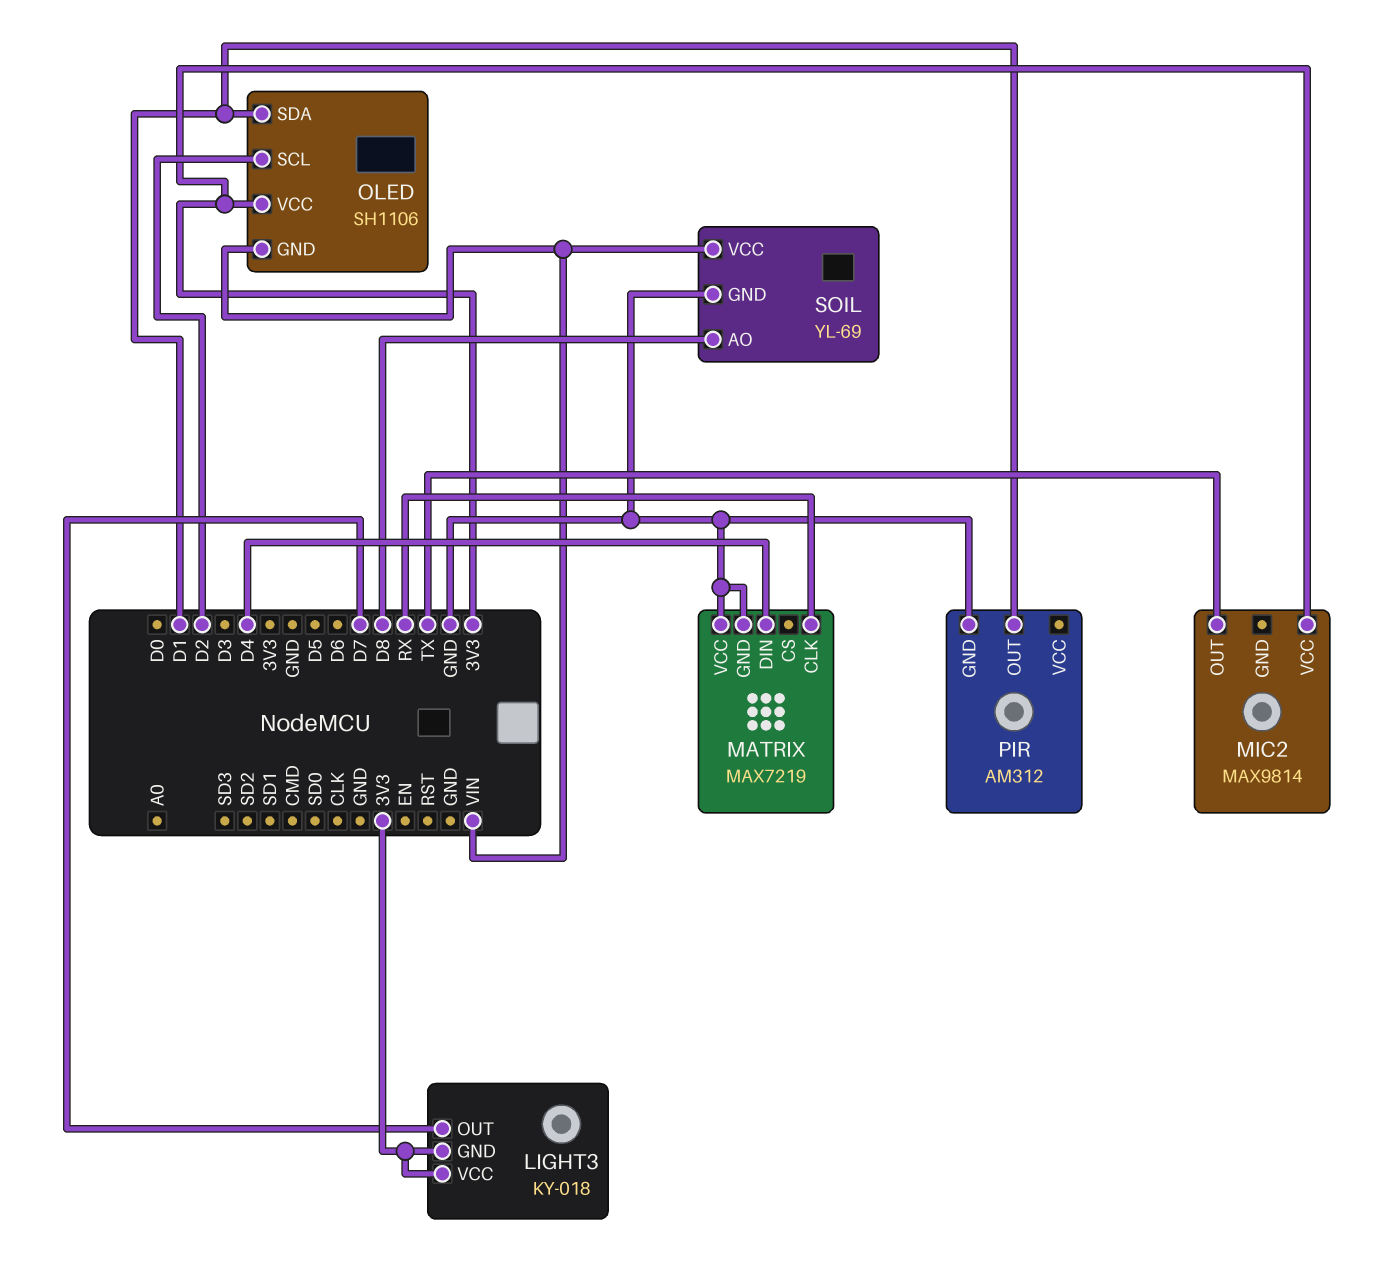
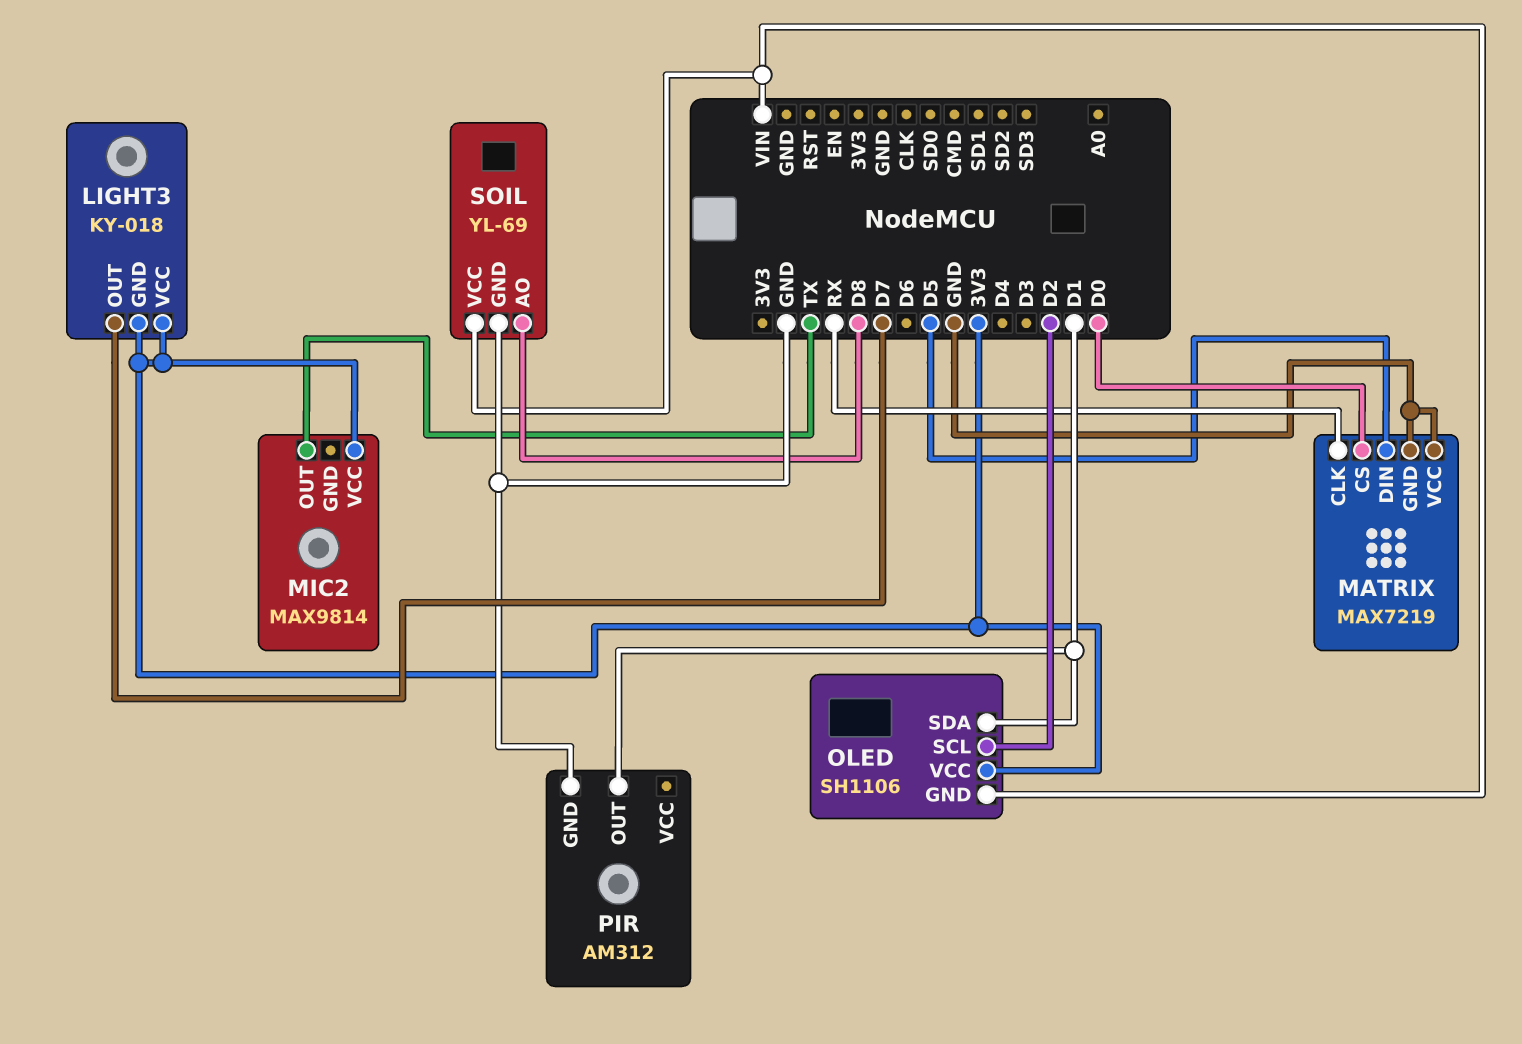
MATRIX pin CS: none -> D0
MATRIX pin DIN: D4 -> D5

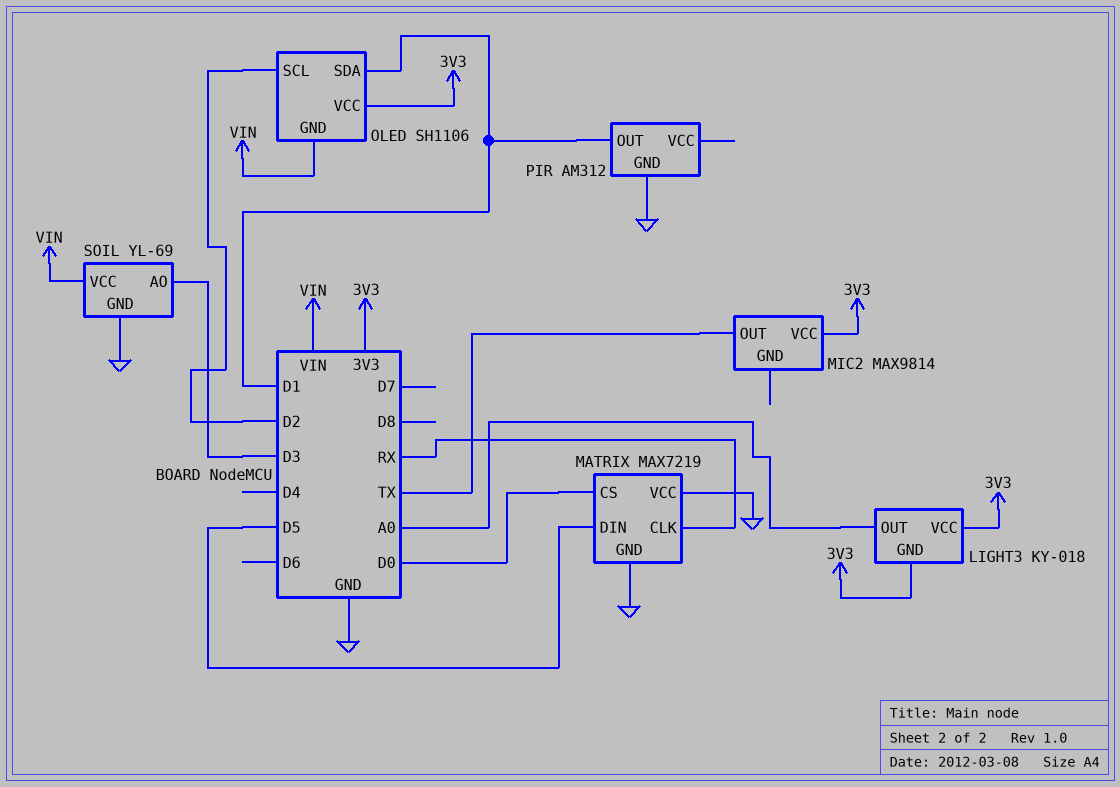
LIGHT3 pin OUT: D7 -> A0
SOIL pin AO: D8 -> D3

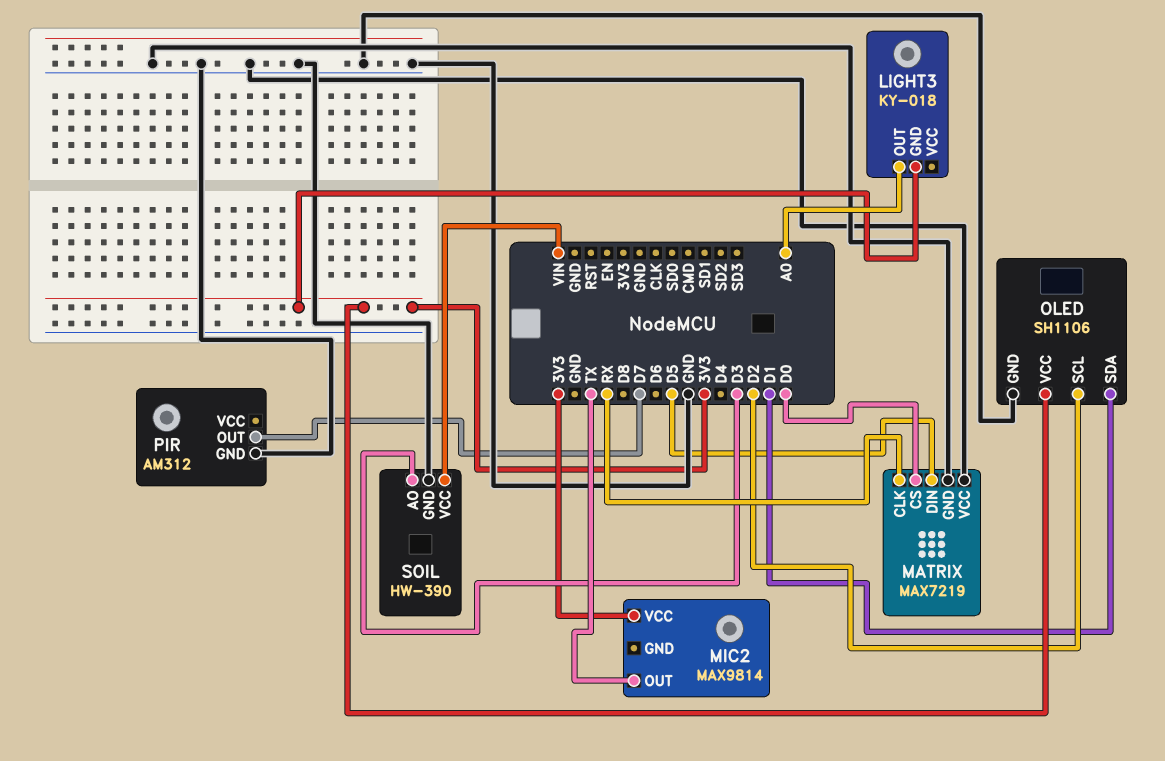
LIGHT3 pin VCC: 3V3 -> none
OLED pin GND: VIN -> GND
PIR pin OUT: D1 -> D7
SOIL: YL-69 -> HW-390

